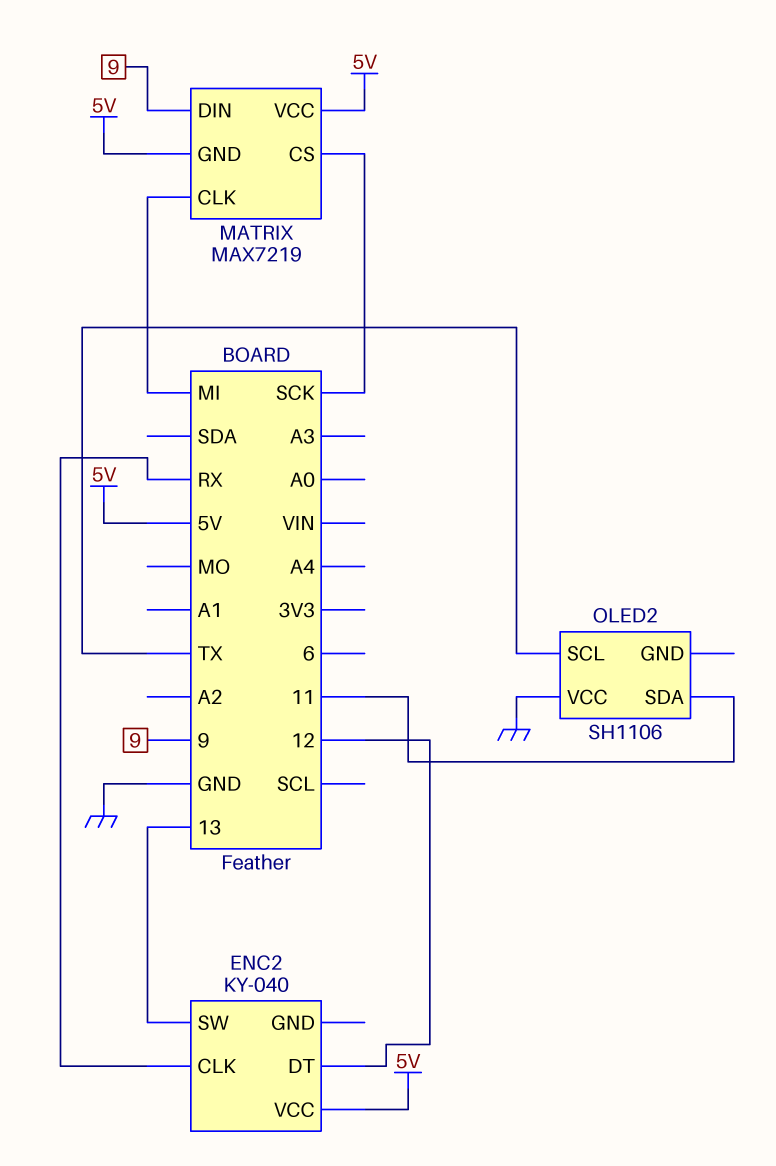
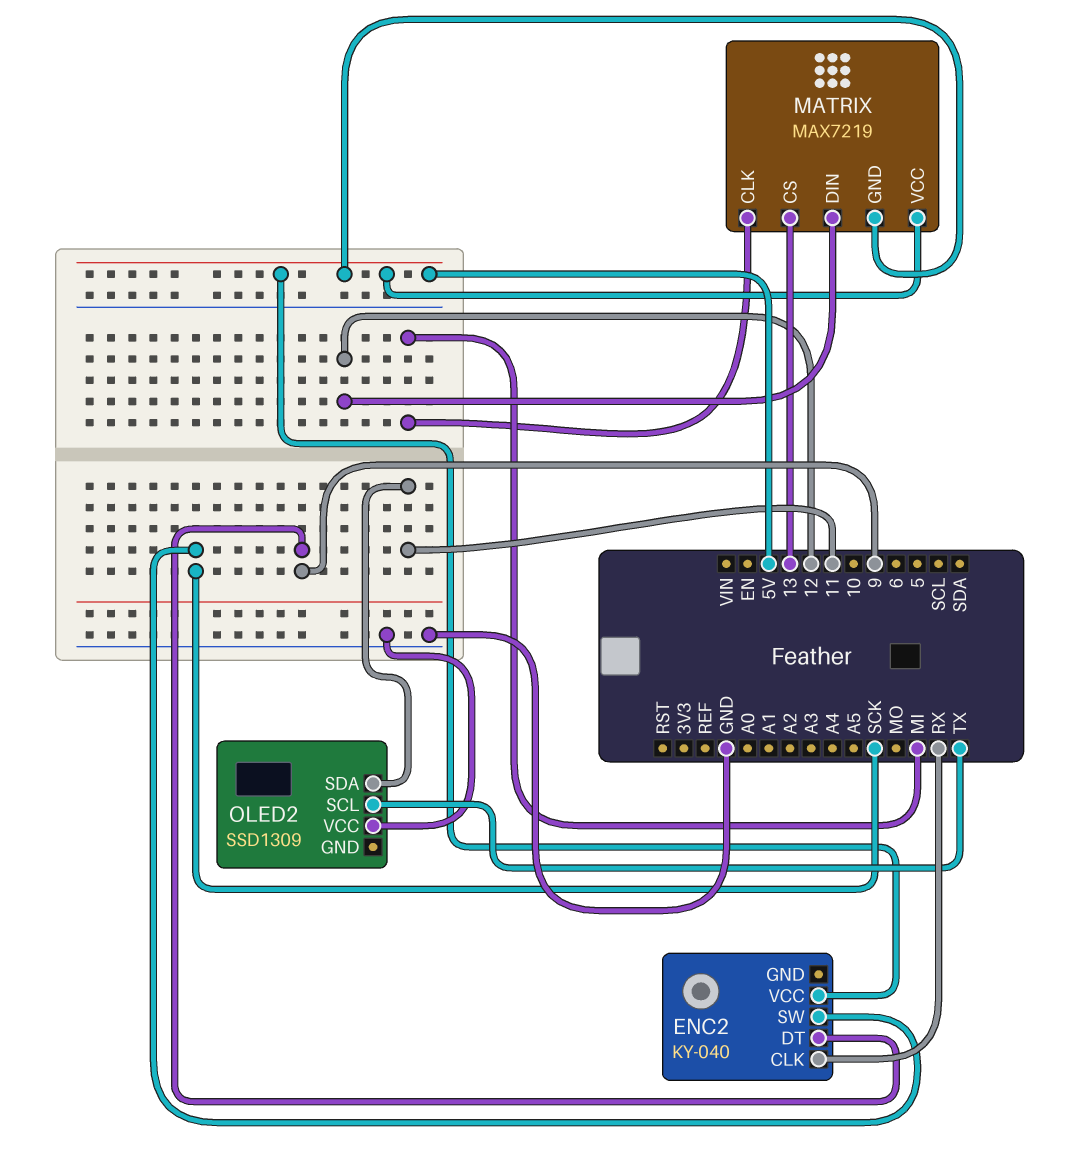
ENC2 pin DT: 12 -> 9
ENC2 pin SW: 13 -> SCK
MATRIX pin CS: SCK -> 13
MATRIX pin DIN: 9 -> 12
OLED2: SH1106 -> SSD1309

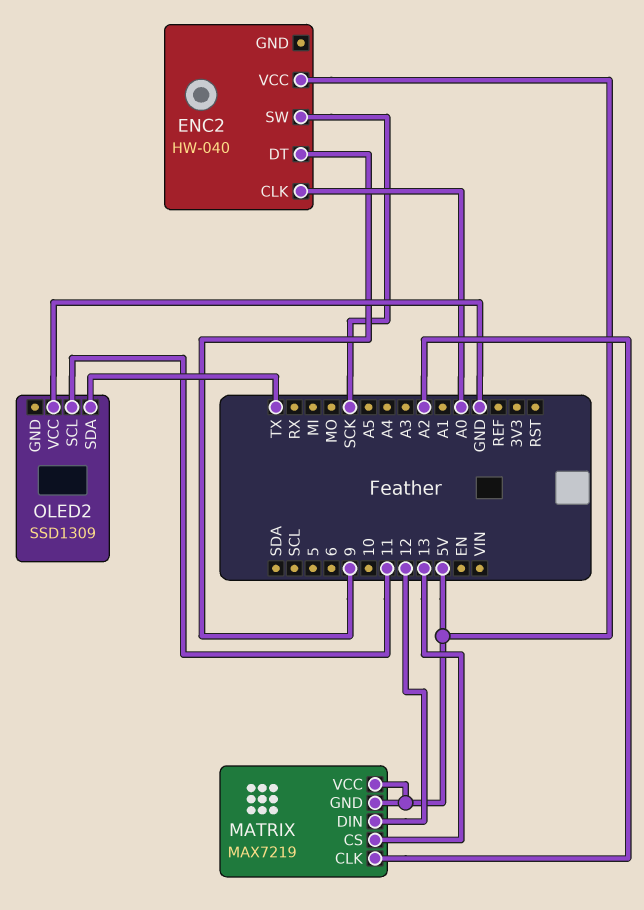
ENC2: KY-040 -> HW-040
ENC2 pin CLK: RX -> A0
MATRIX pin CLK: MI -> A2
OLED2 pin SCL: TX -> 11
OLED2 pin SDA: 11 -> TX

